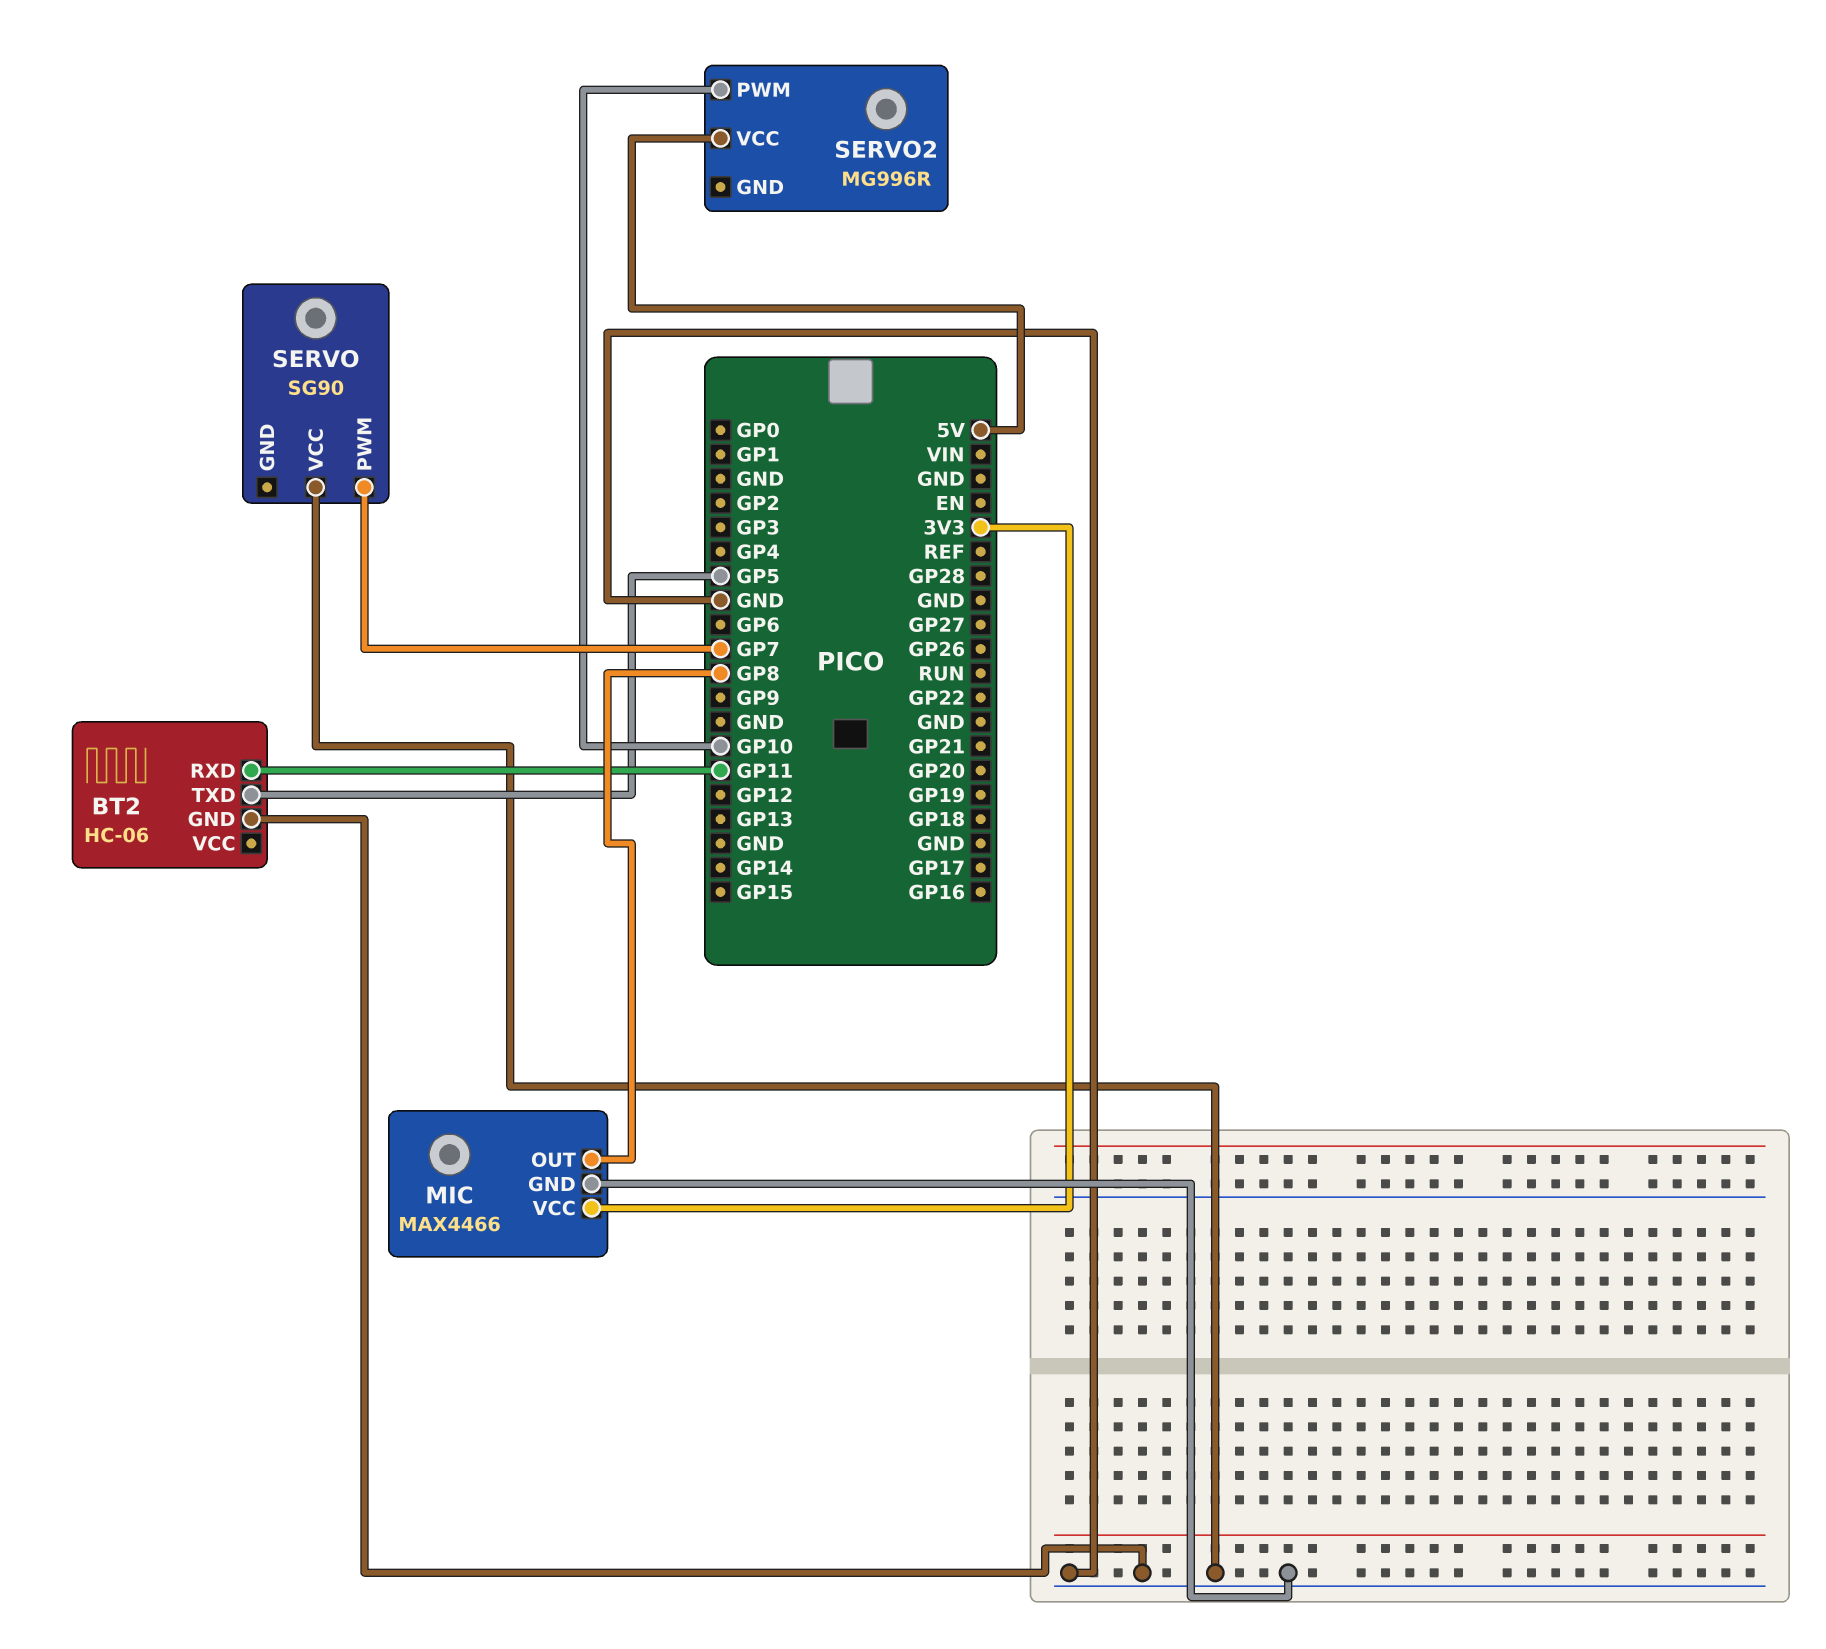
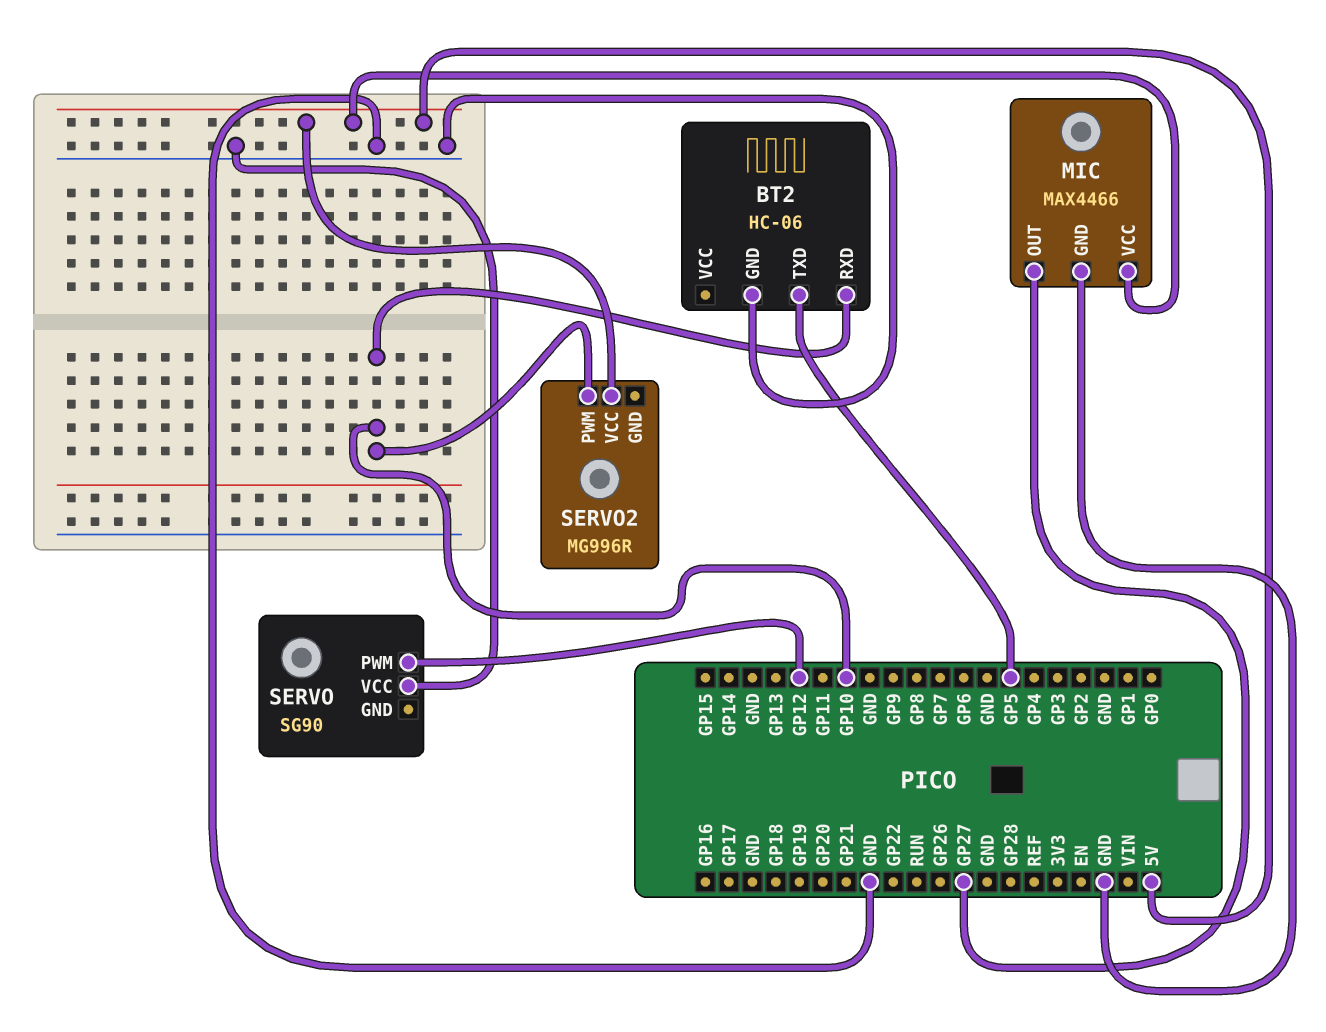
BT2 pin RXD: GP11 -> GP10
MIC pin OUT: GP8 -> GP27
MIC pin VCC: 3V3 -> 5V
SERVO pin PWM: GP7 -> GP12

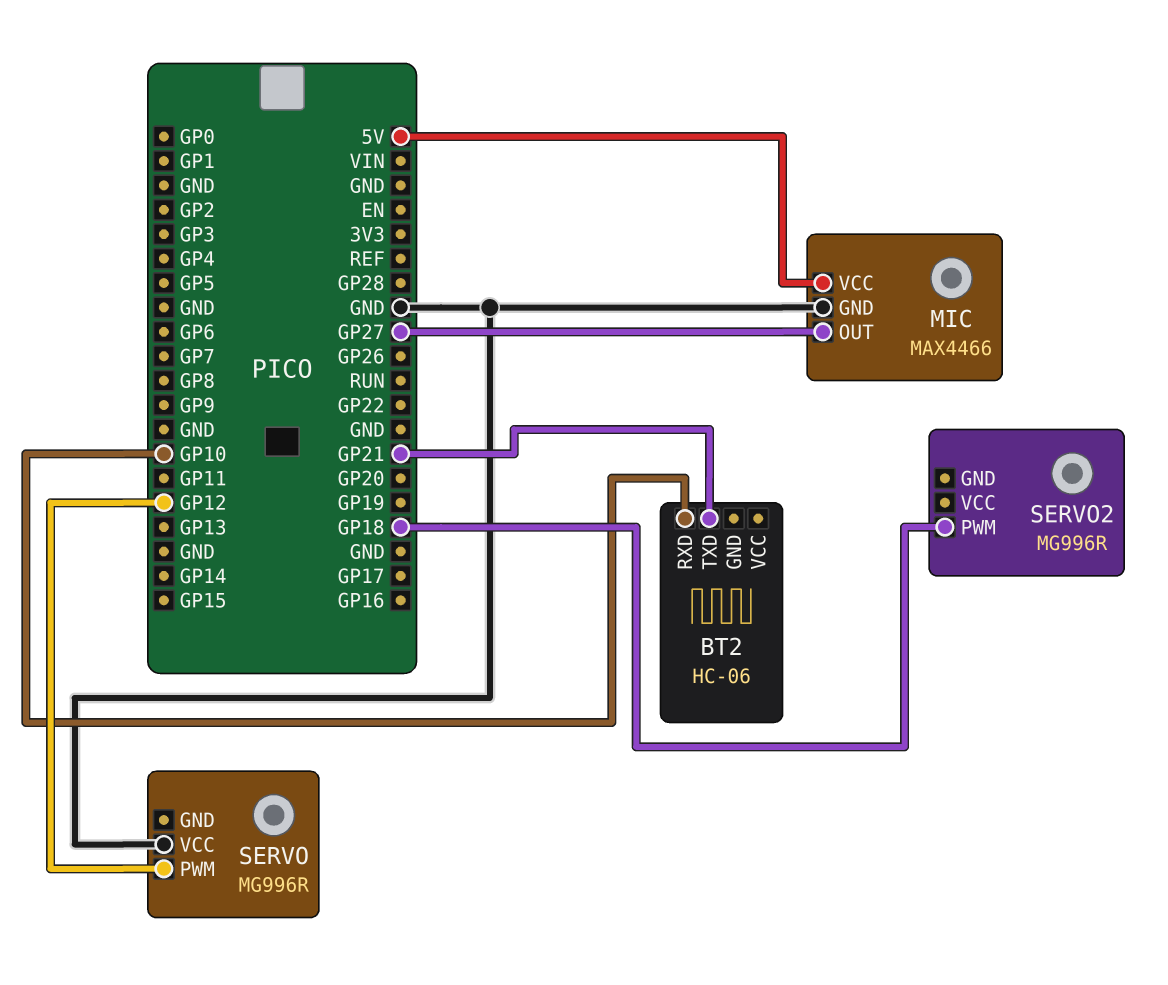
BT2 pin GND: GND -> none
BT2 pin TXD: GP5 -> GP21
SERVO: SG90 -> MG996R
SERVO2 pin PWM: GP10 -> GP18
SERVO2 pin VCC: 5V -> none

